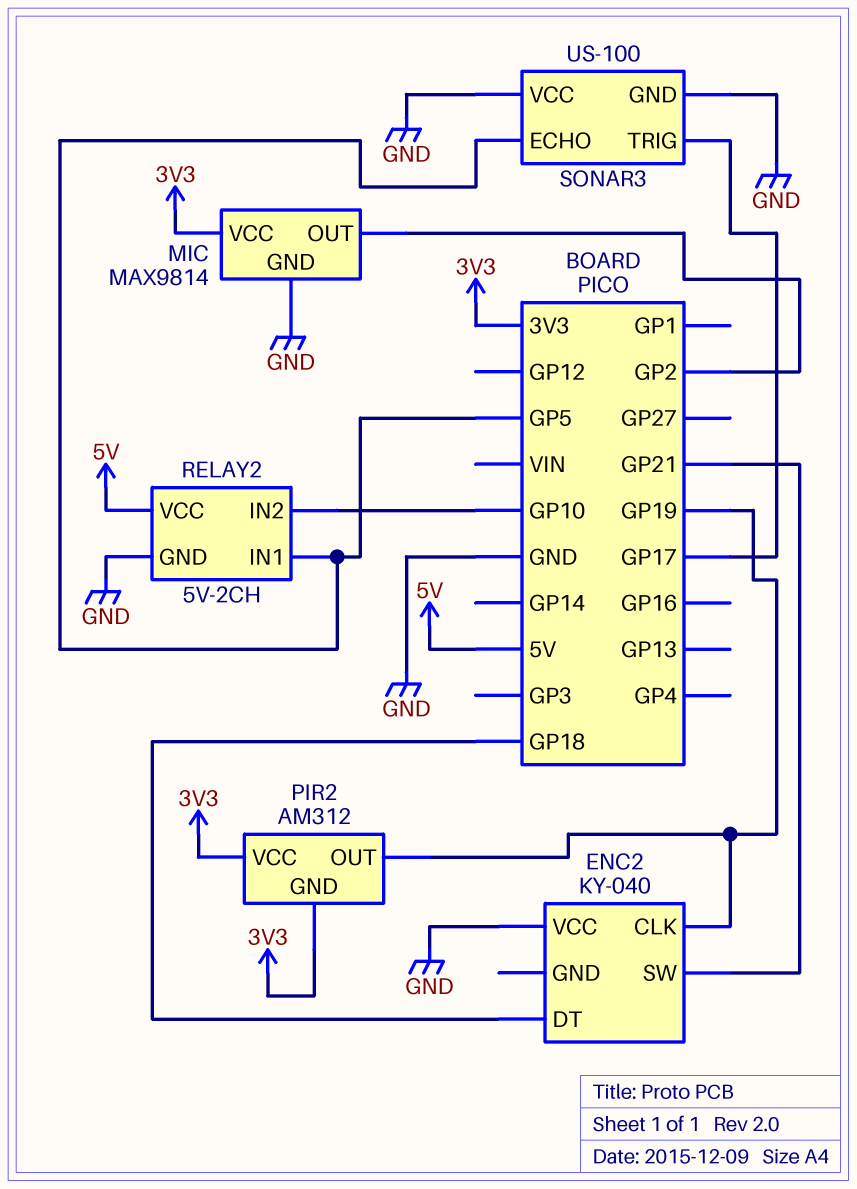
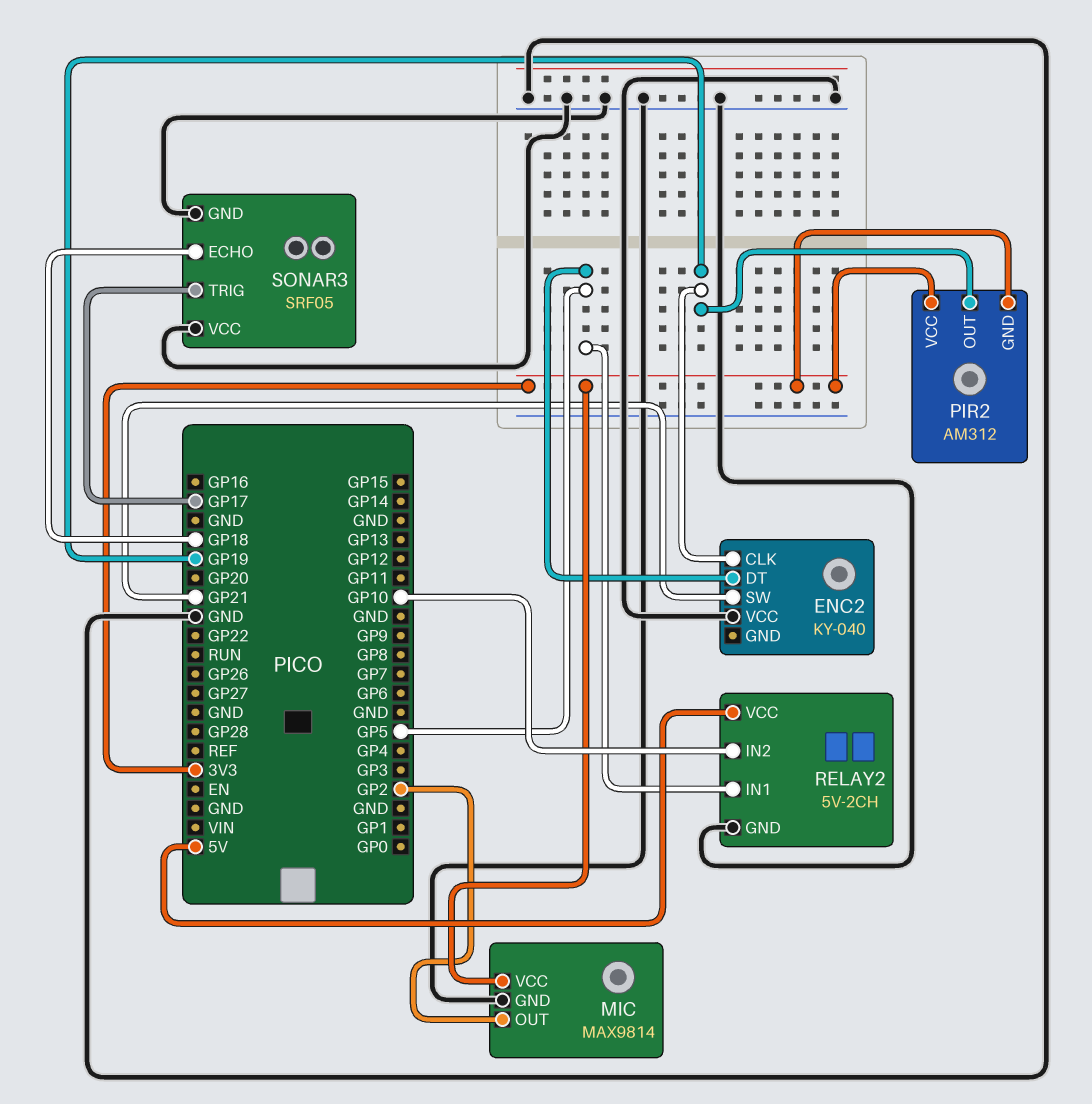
ENC2 pin DT: GP18 -> GP5
SONAR3: US-100 -> SRF05
SONAR3 pin ECHO: GP5 -> GP18

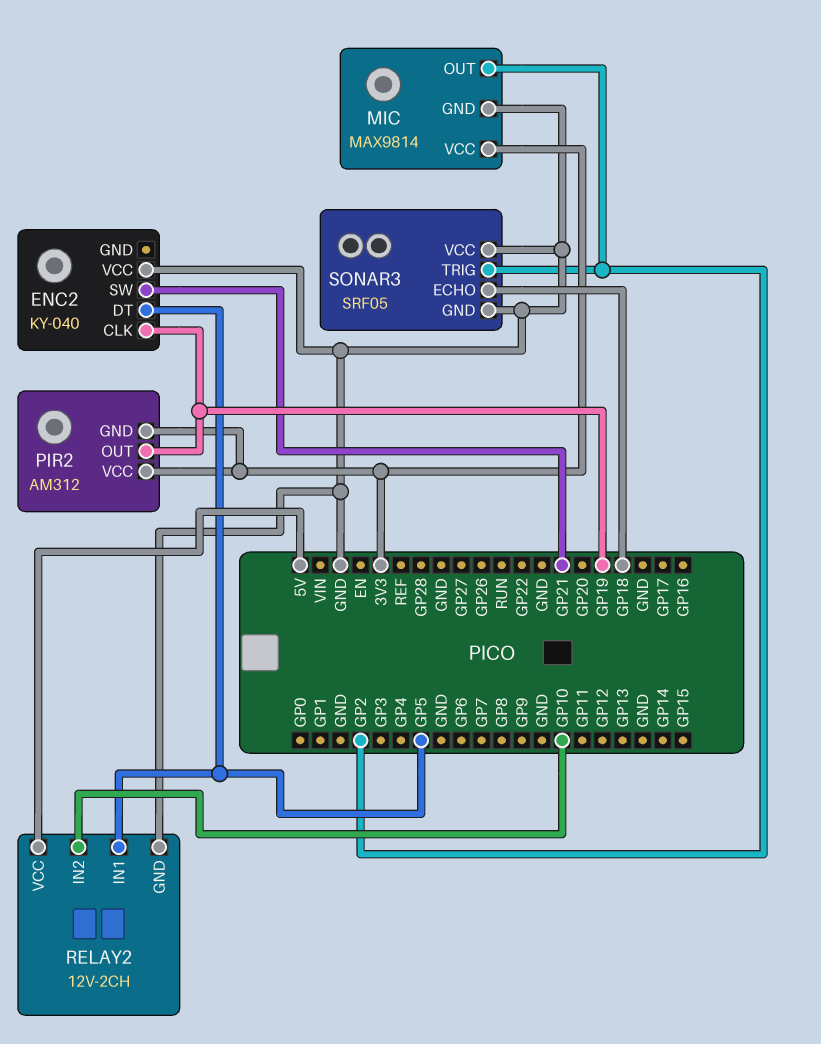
RELAY2: 5V-2CH -> 12V-2CH
SONAR3 pin TRIG: GP17 -> GP2

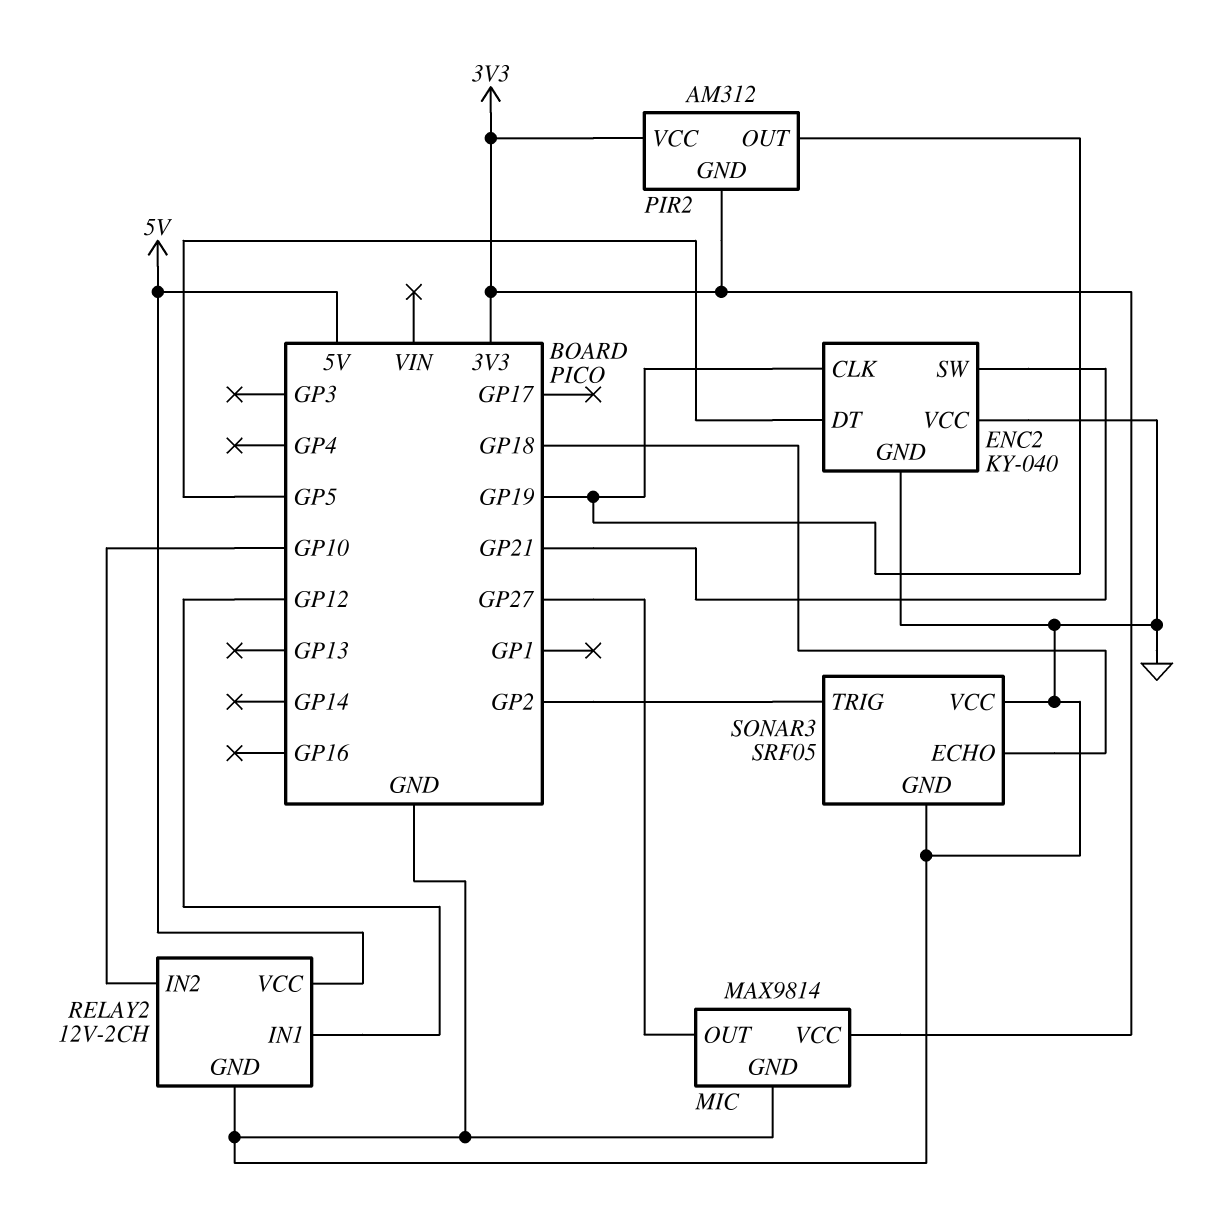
ENC2 pin GND: none -> GND
MIC pin OUT: GP2 -> GP27
RELAY2 pin IN1: GP5 -> GP12

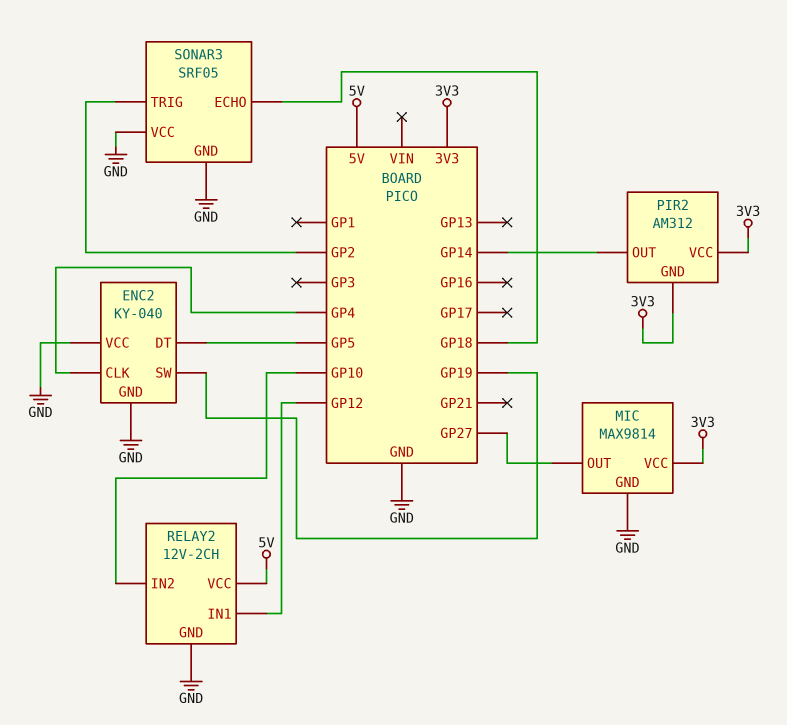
ENC2 pin CLK: GP19 -> GP4
ENC2 pin SW: GP21 -> GP19
PIR2 pin OUT: GP19 -> GP14

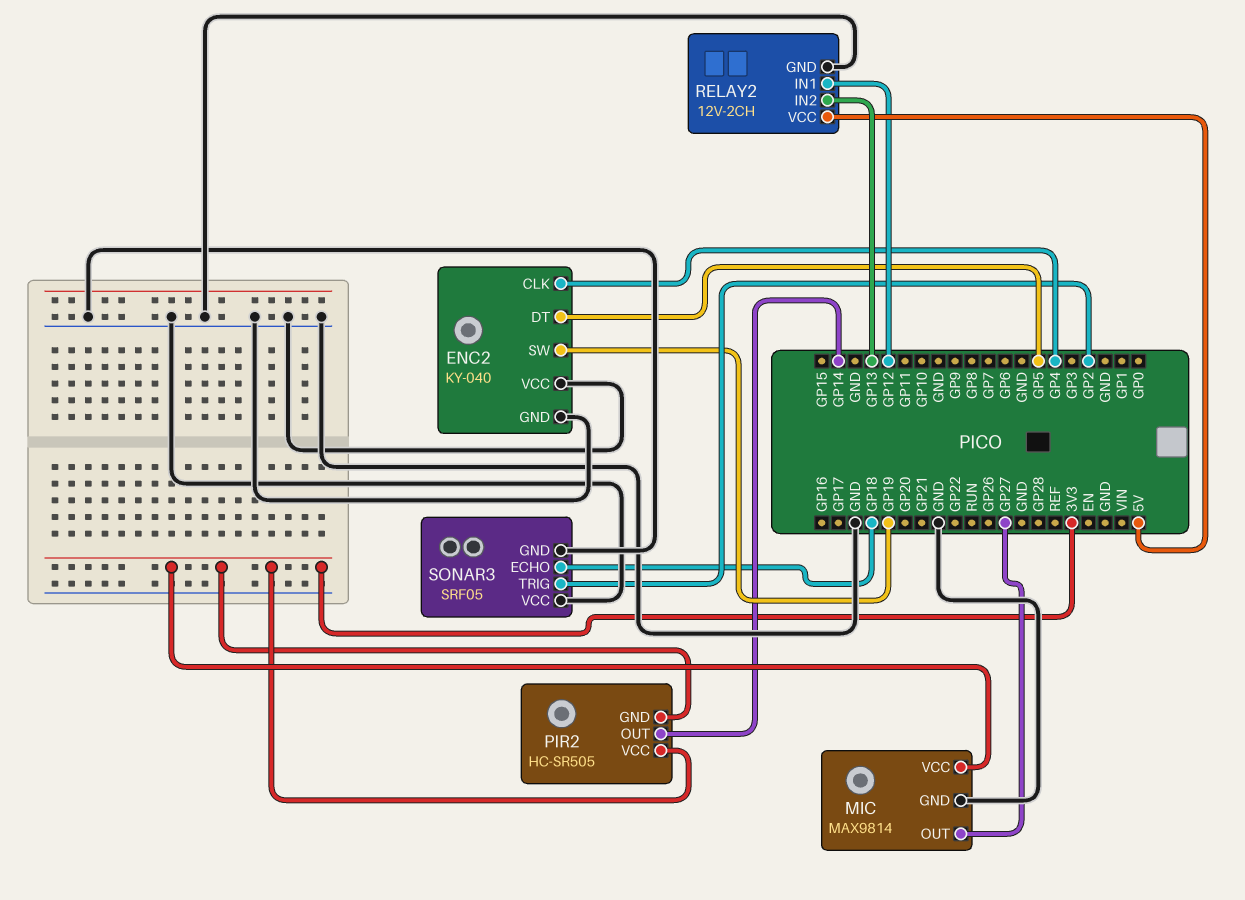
PIR2: AM312 -> HC-SR505
RELAY2 pin IN2: GP10 -> GP13

